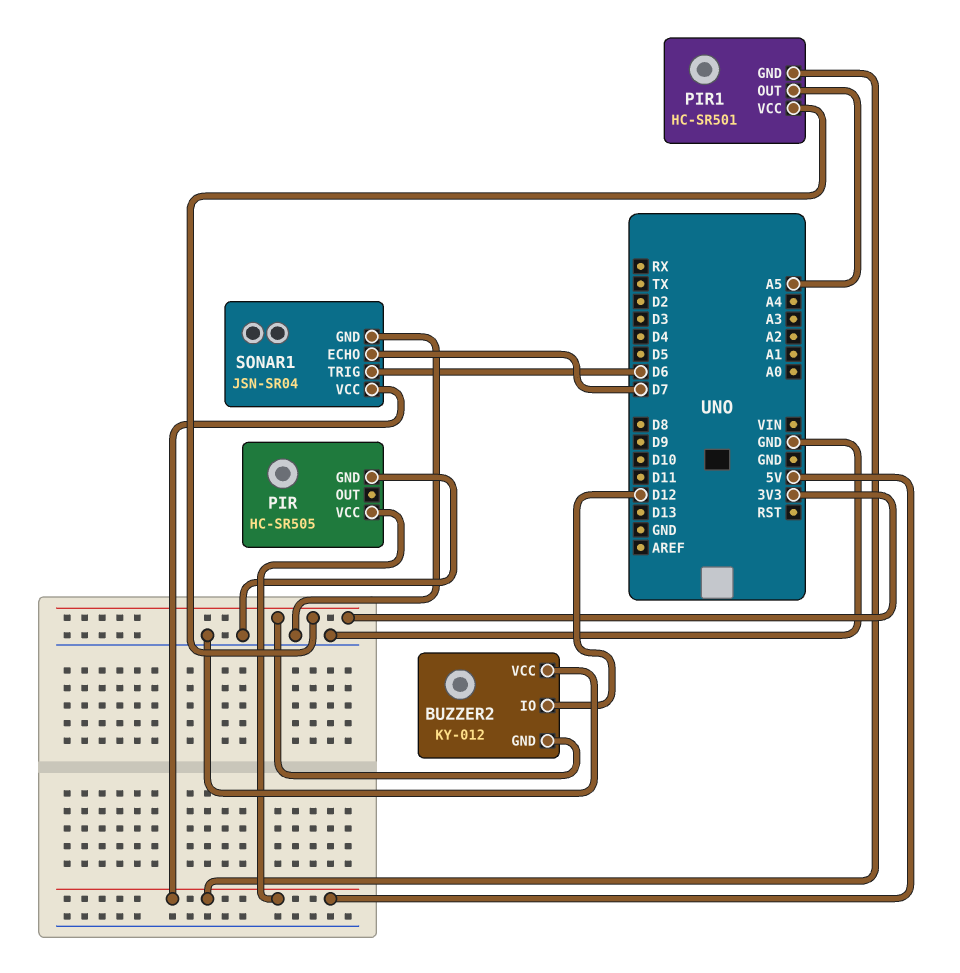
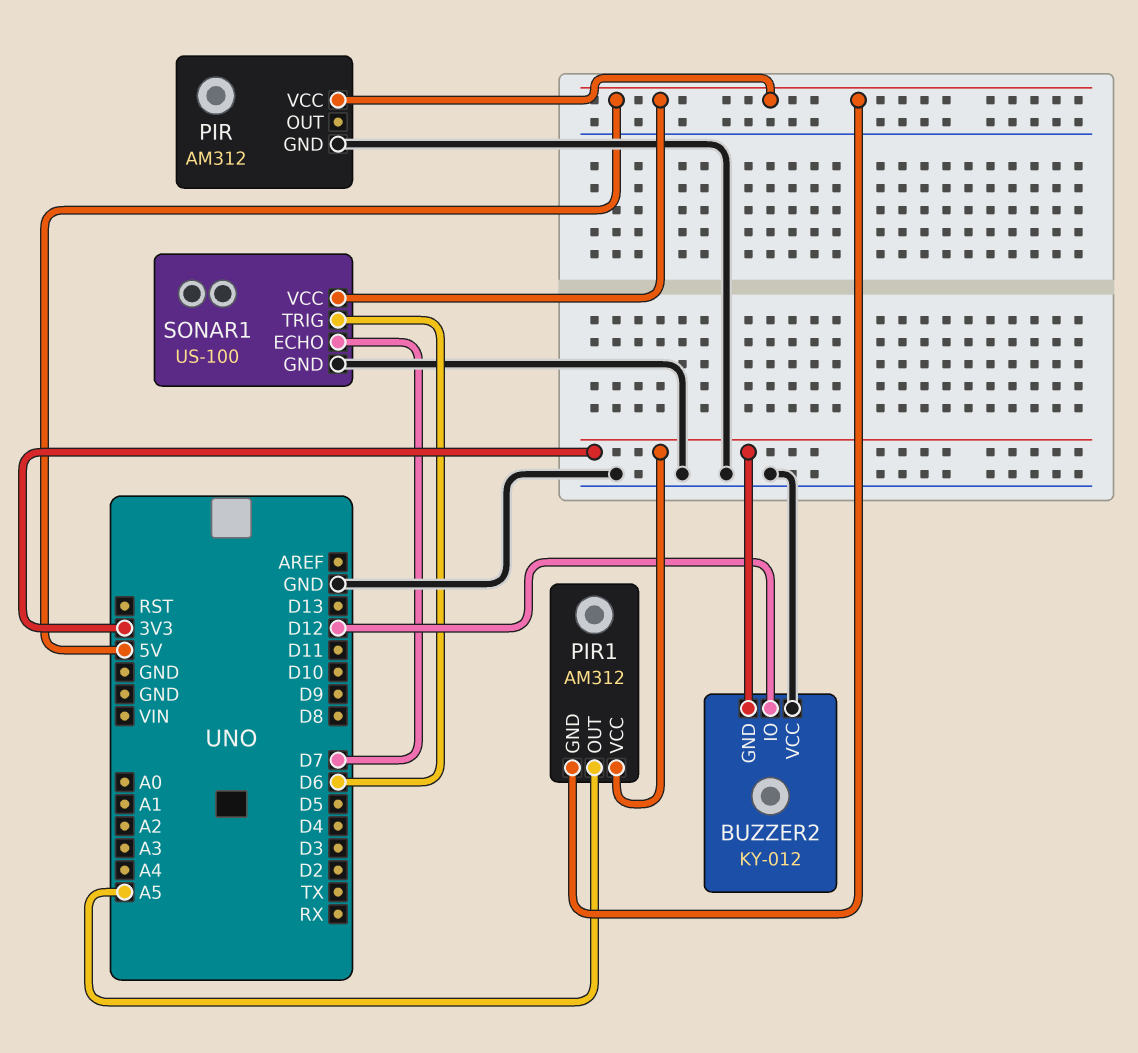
PIR: HC-SR505 -> AM312
PIR1: HC-SR501 -> AM312
SONAR1: JSN-SR04 -> US-100

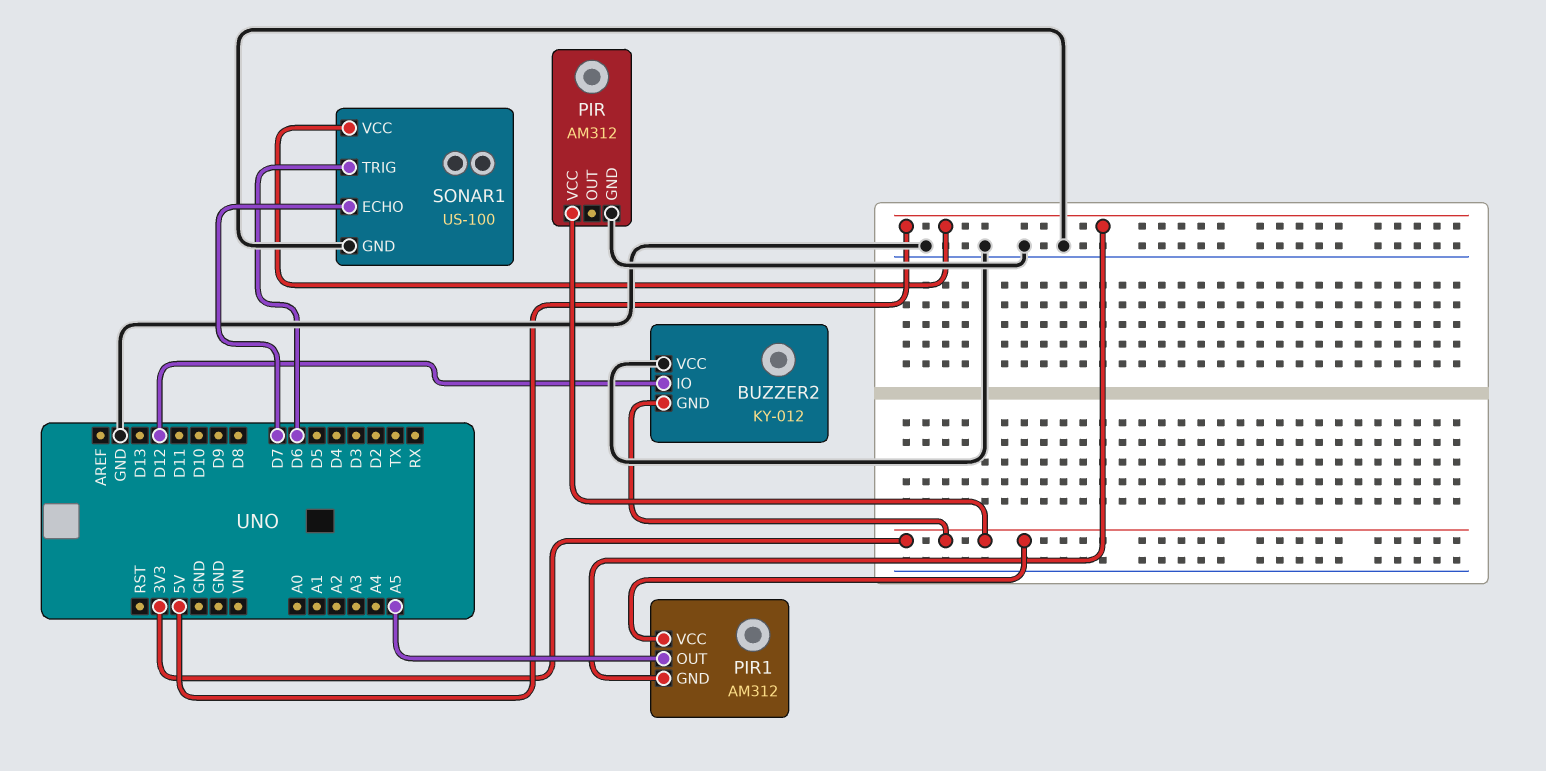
PIR pin VCC: 5V -> 3V3

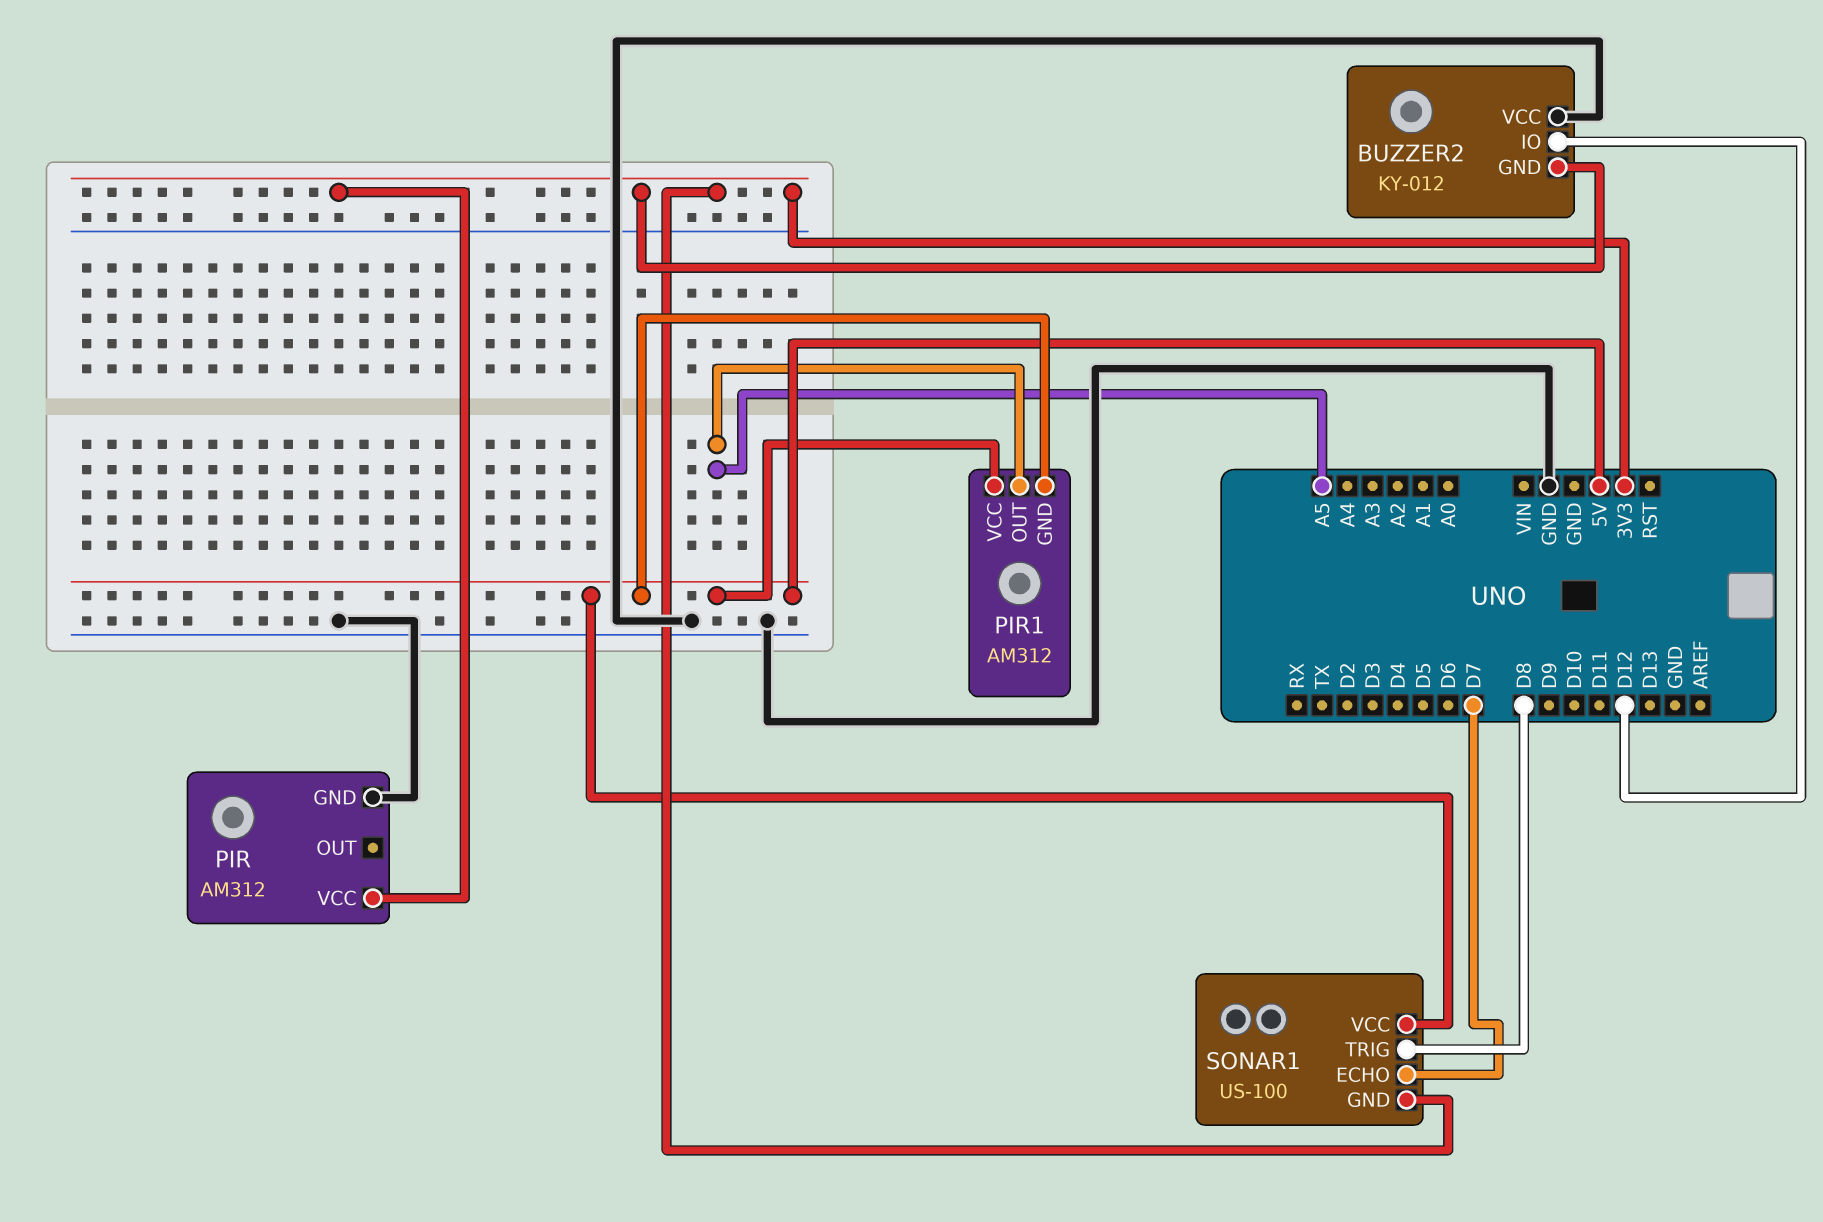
PIR1 pin VCC: 3V3 -> 5V
SONAR1 pin GND: GND -> 3V3
SONAR1 pin TRIG: D6 -> D8

